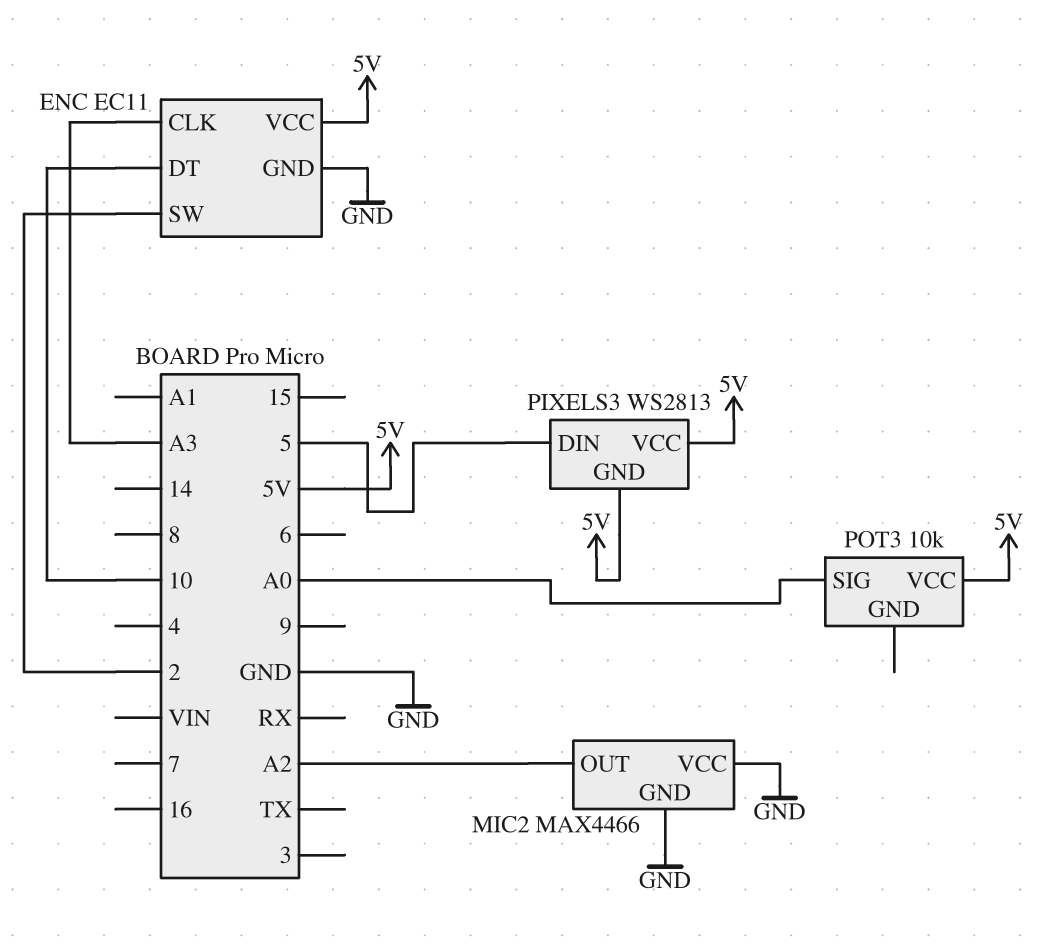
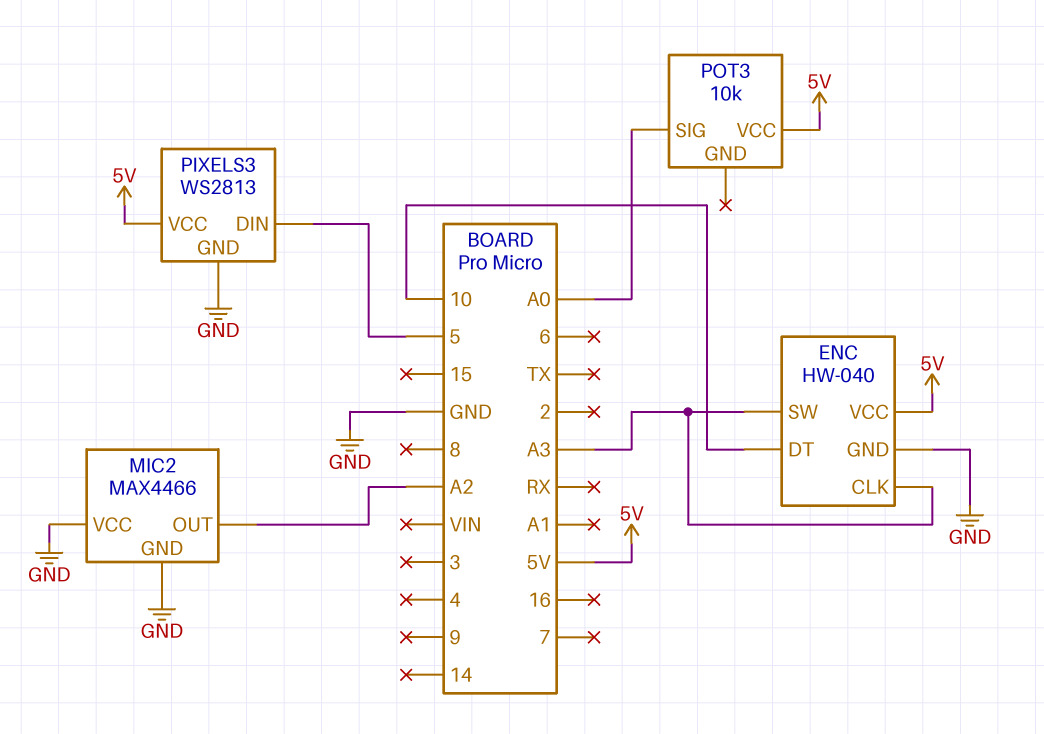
ENC: EC11 -> HW-040
ENC pin SW: 2 -> A3
PIXELS3 pin GND: 5V -> GND

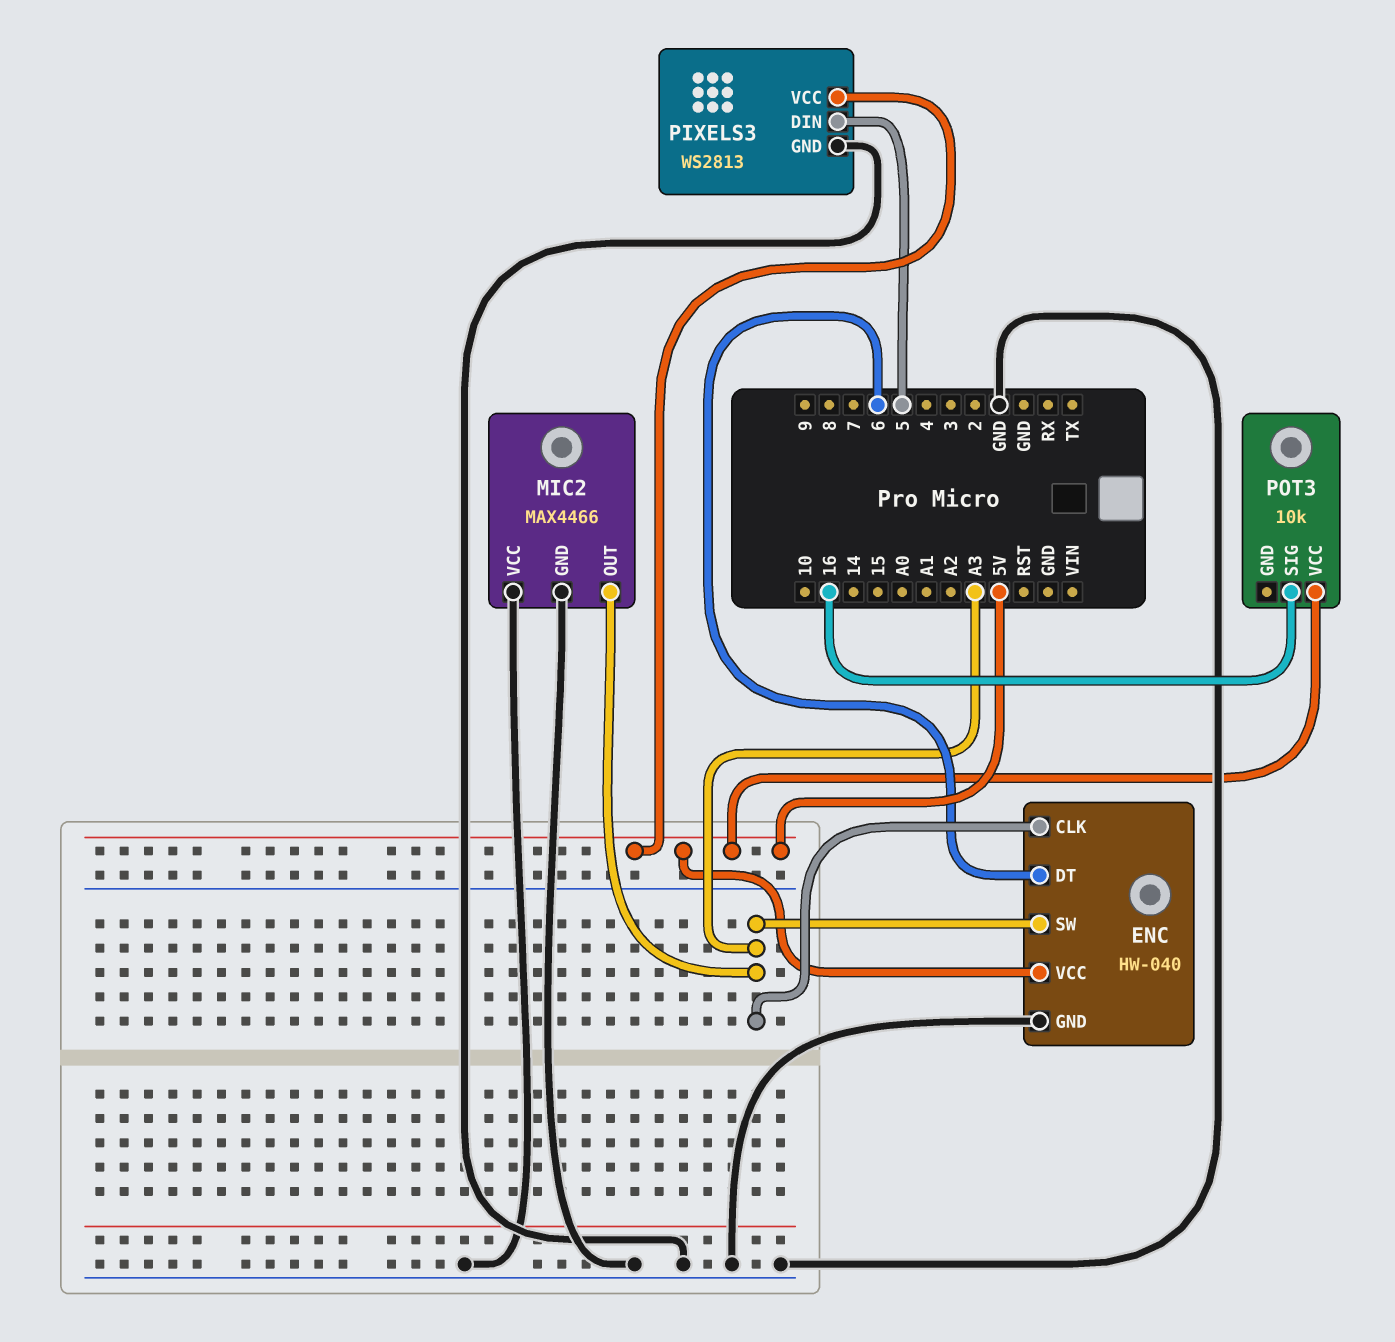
ENC pin DT: 10 -> 6
MIC2 pin OUT: A2 -> A3
POT3 pin SIG: A0 -> 16

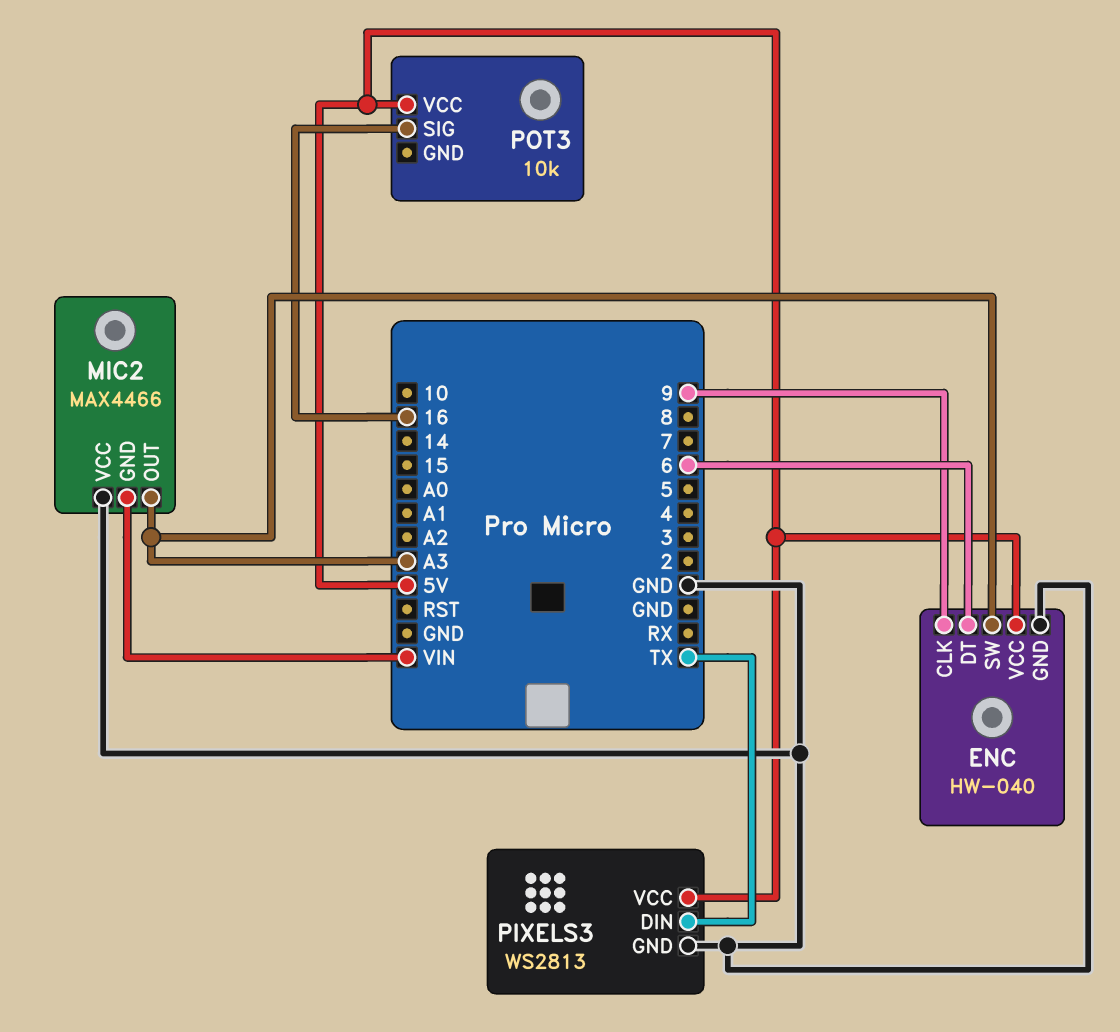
ENC pin CLK: A3 -> 9
MIC2 pin GND: GND -> VIN
PIXELS3 pin DIN: 5 -> TX

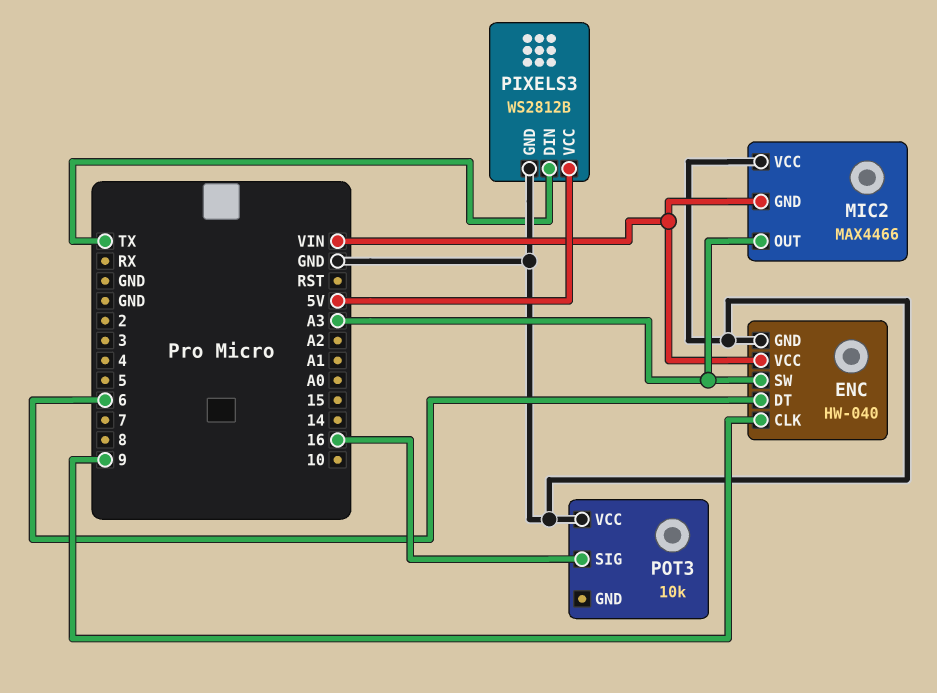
ENC pin VCC: 5V -> VIN
PIXELS3: WS2813 -> WS2812B
POT3 pin VCC: 5V -> GND

